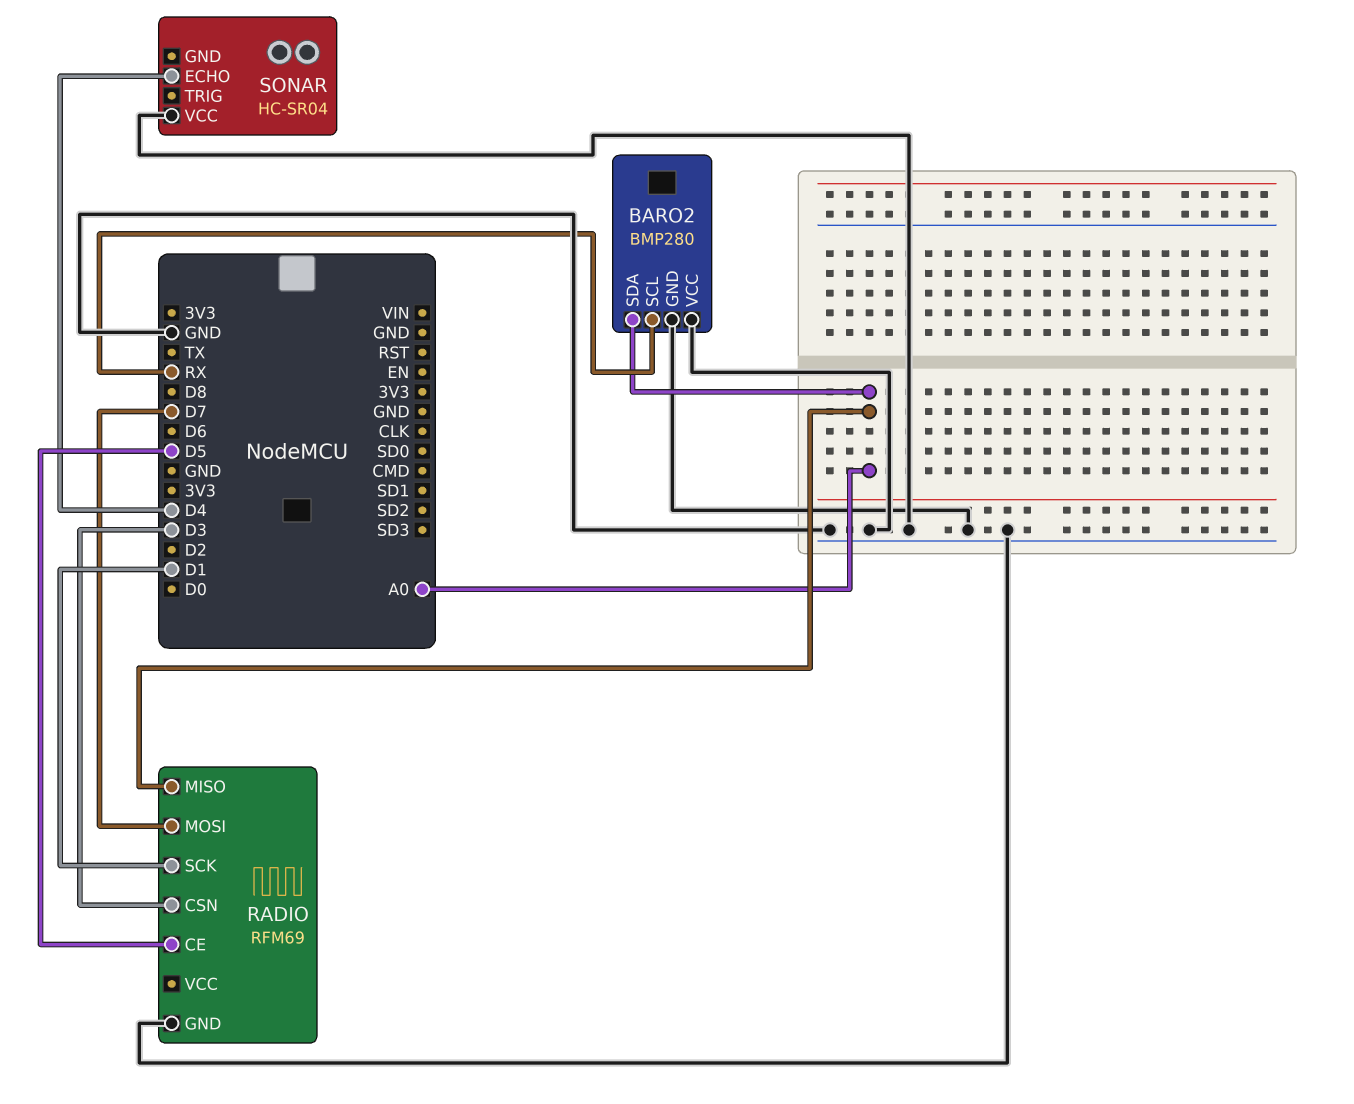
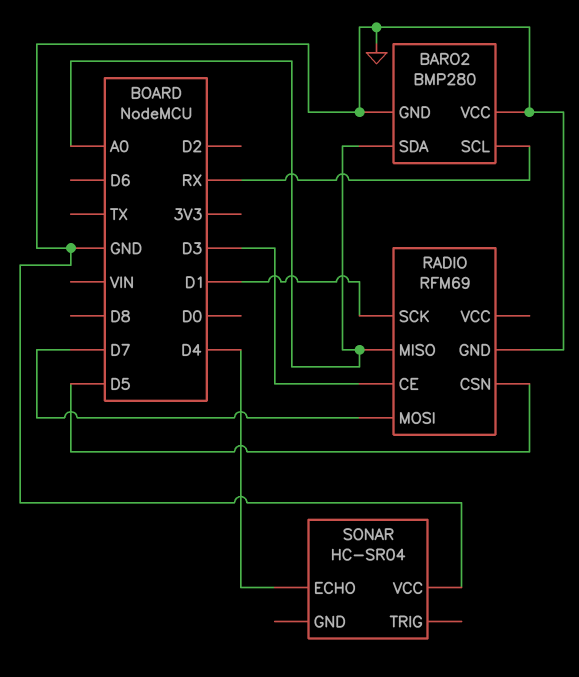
RADIO pin CE: D5 -> D3
RADIO pin CSN: D3 -> D5

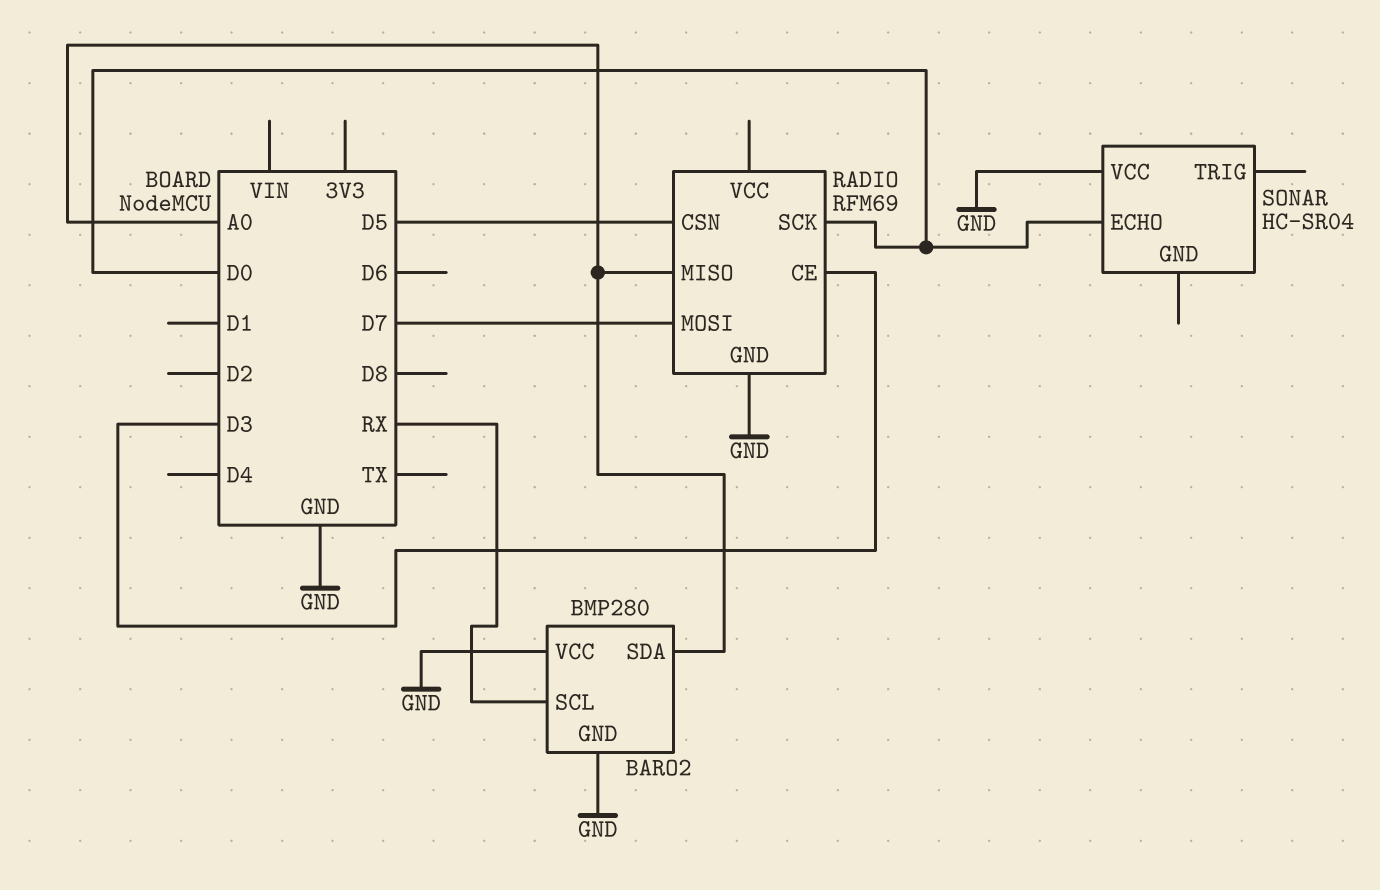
RADIO pin SCK: D1 -> D0
SONAR pin ECHO: D4 -> D0

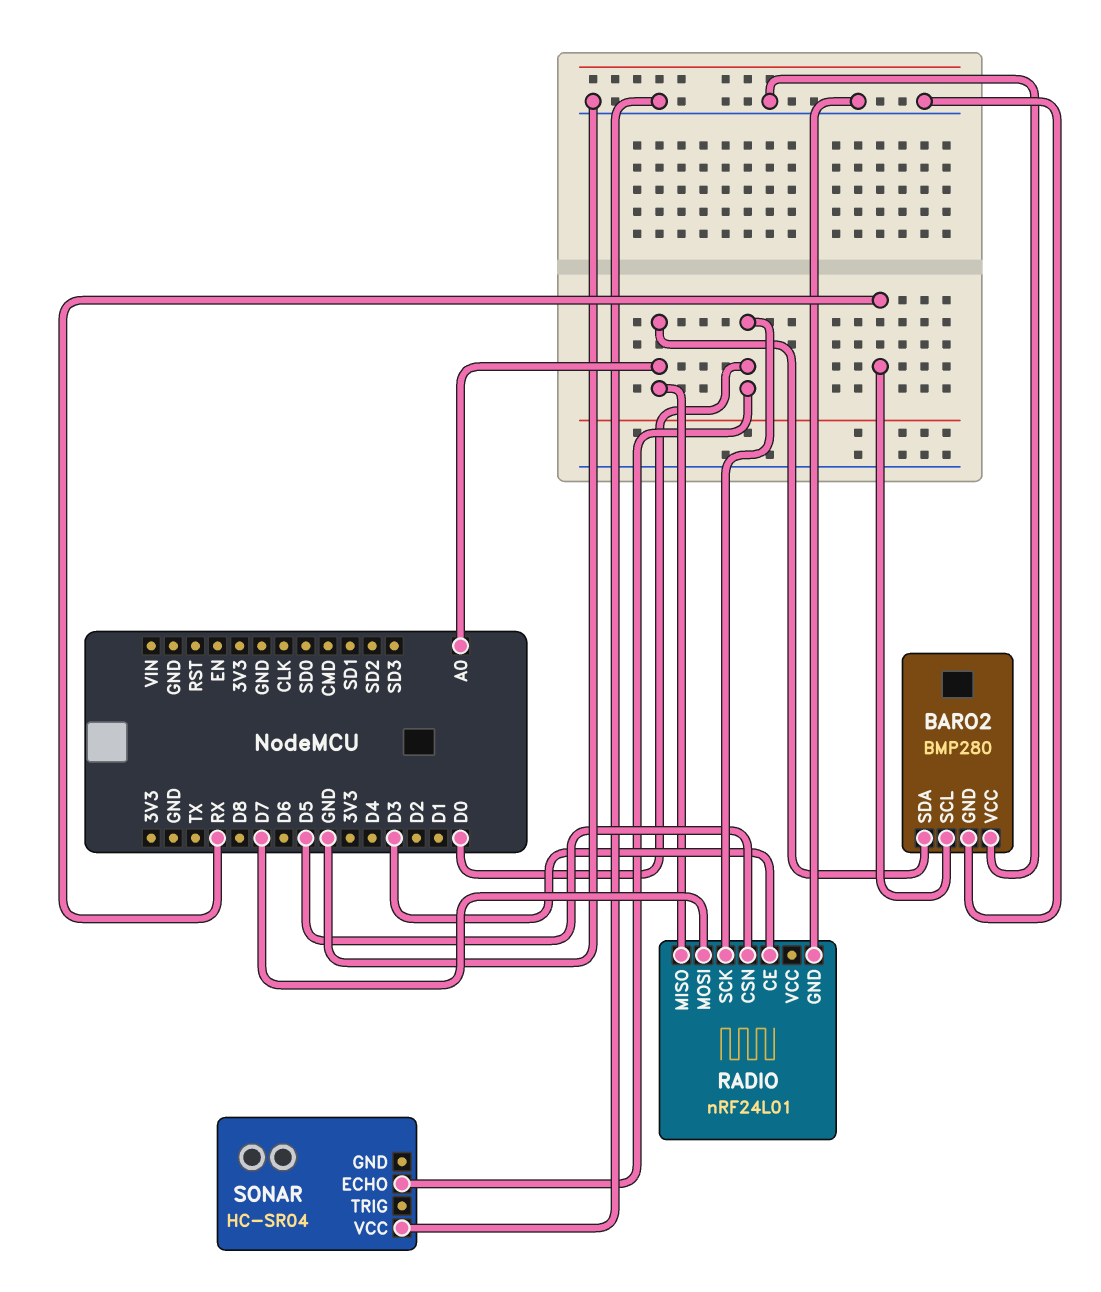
RADIO: RFM69 -> nRF24L01

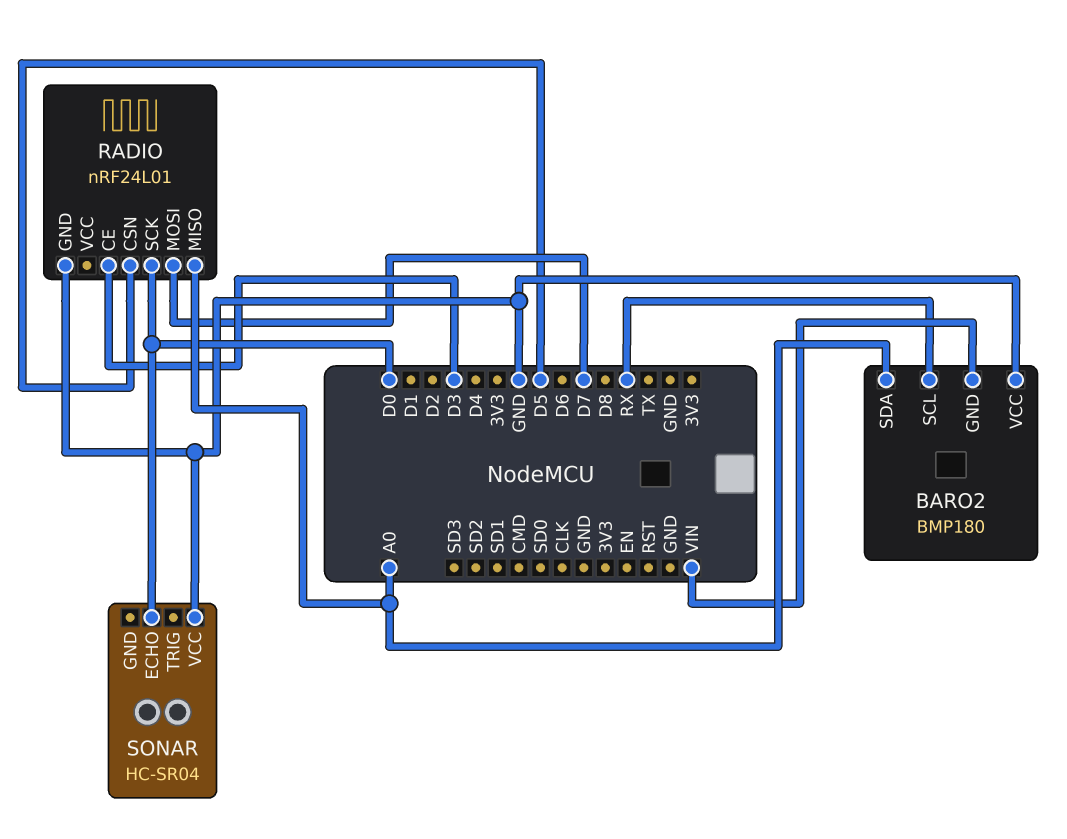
BARO2: BMP280 -> BMP180
BARO2 pin GND: GND -> VIN

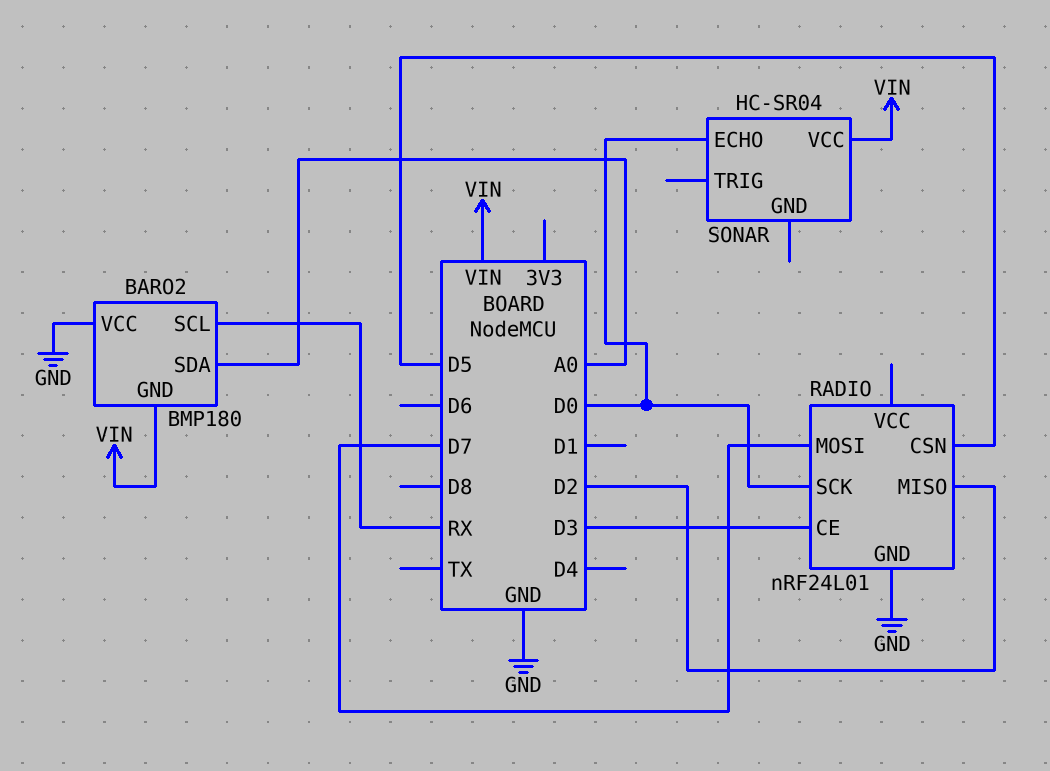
RADIO pin MISO: A0 -> D2
SONAR pin VCC: GND -> VIN

